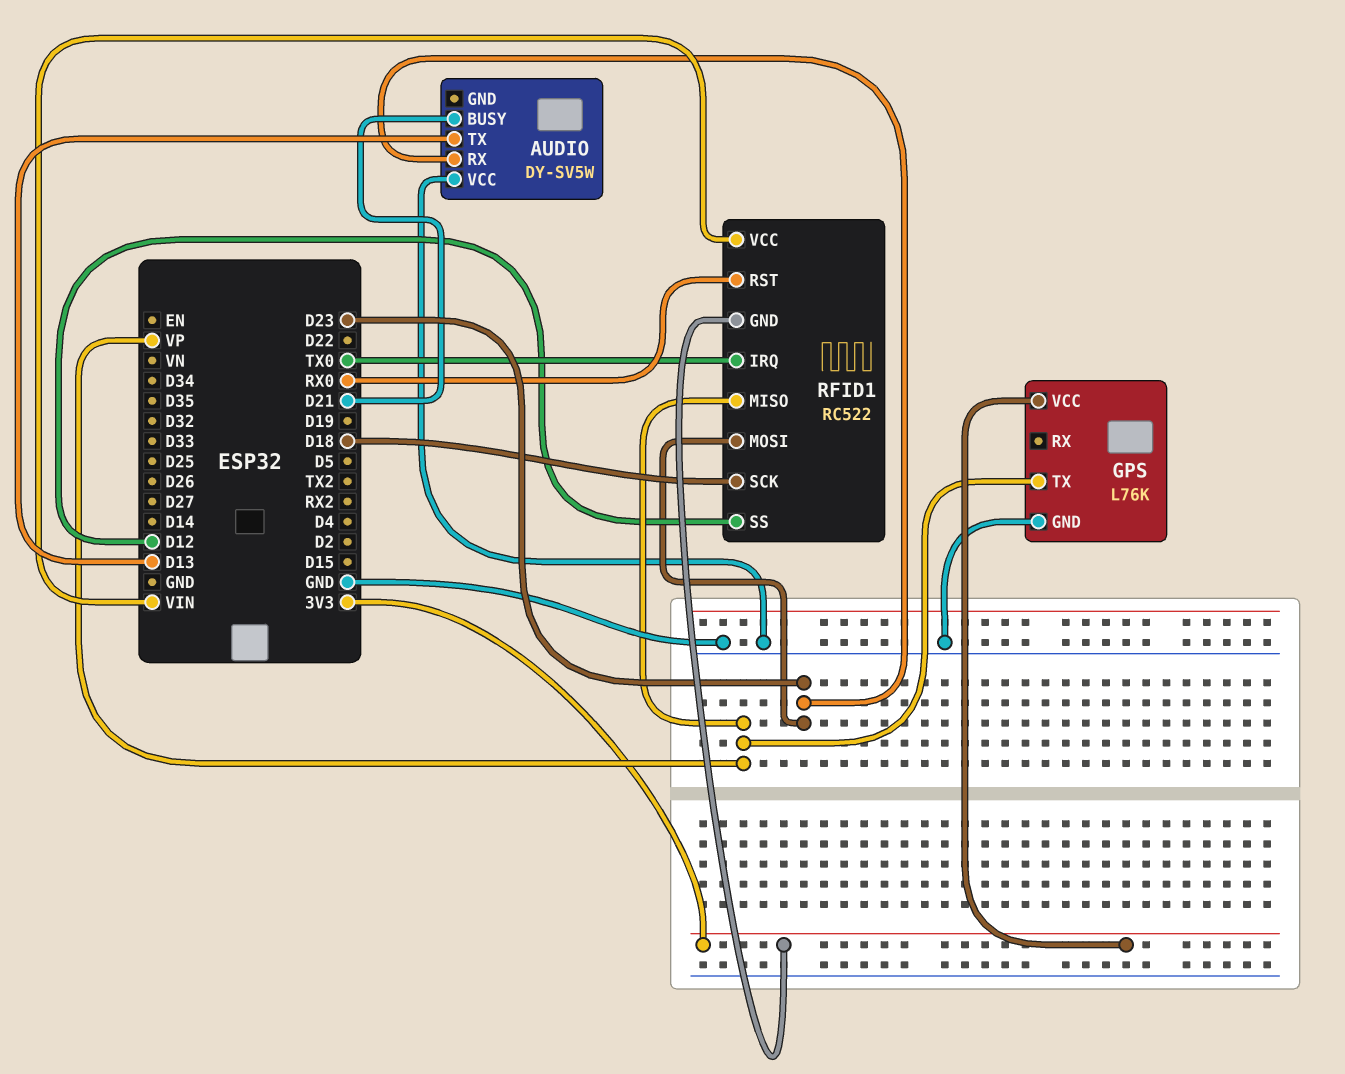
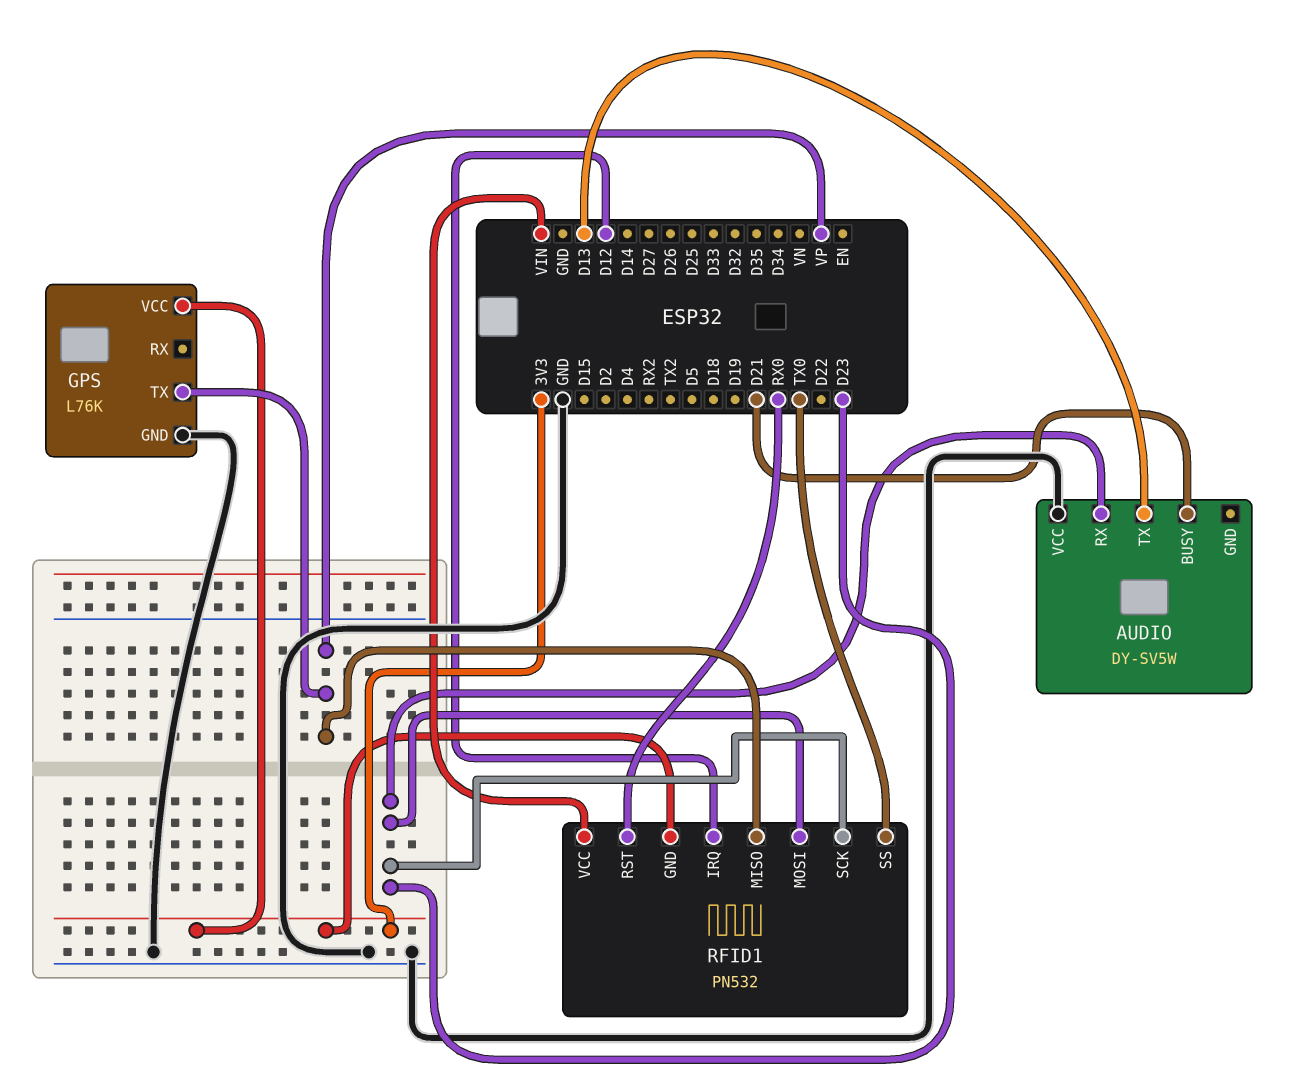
RFID1: RC522 -> PN532
RFID1 pin IRQ: TX0 -> D12
RFID1 pin SCK: D18 -> D23
RFID1 pin SS: D12 -> TX0

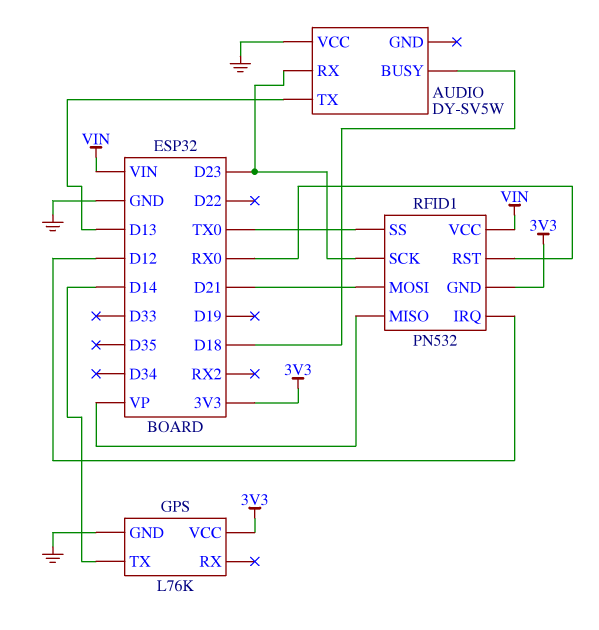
AUDIO pin BUSY: D21 -> D18
GPS pin TX: VP -> D14
RFID1 pin MOSI: D23 -> D21

